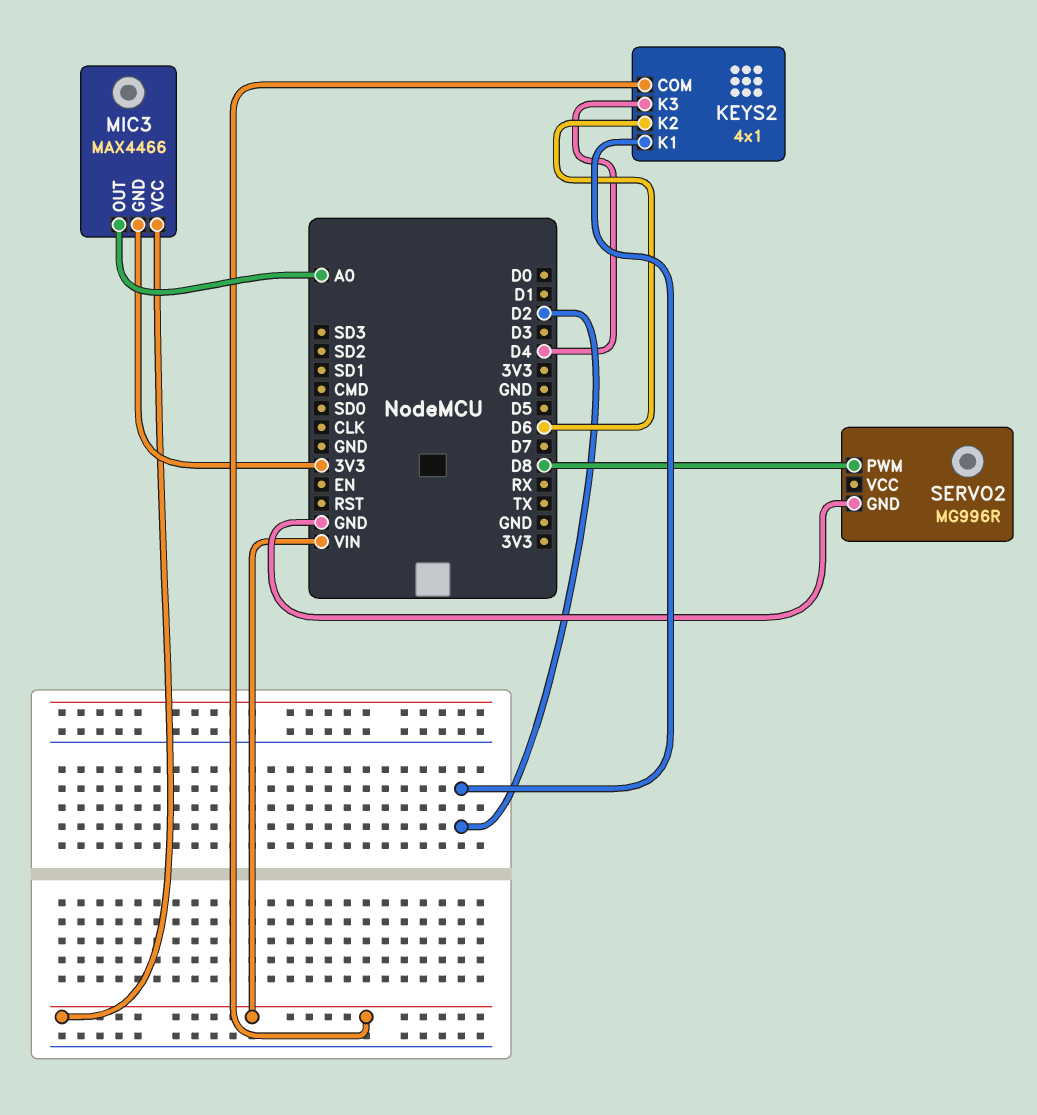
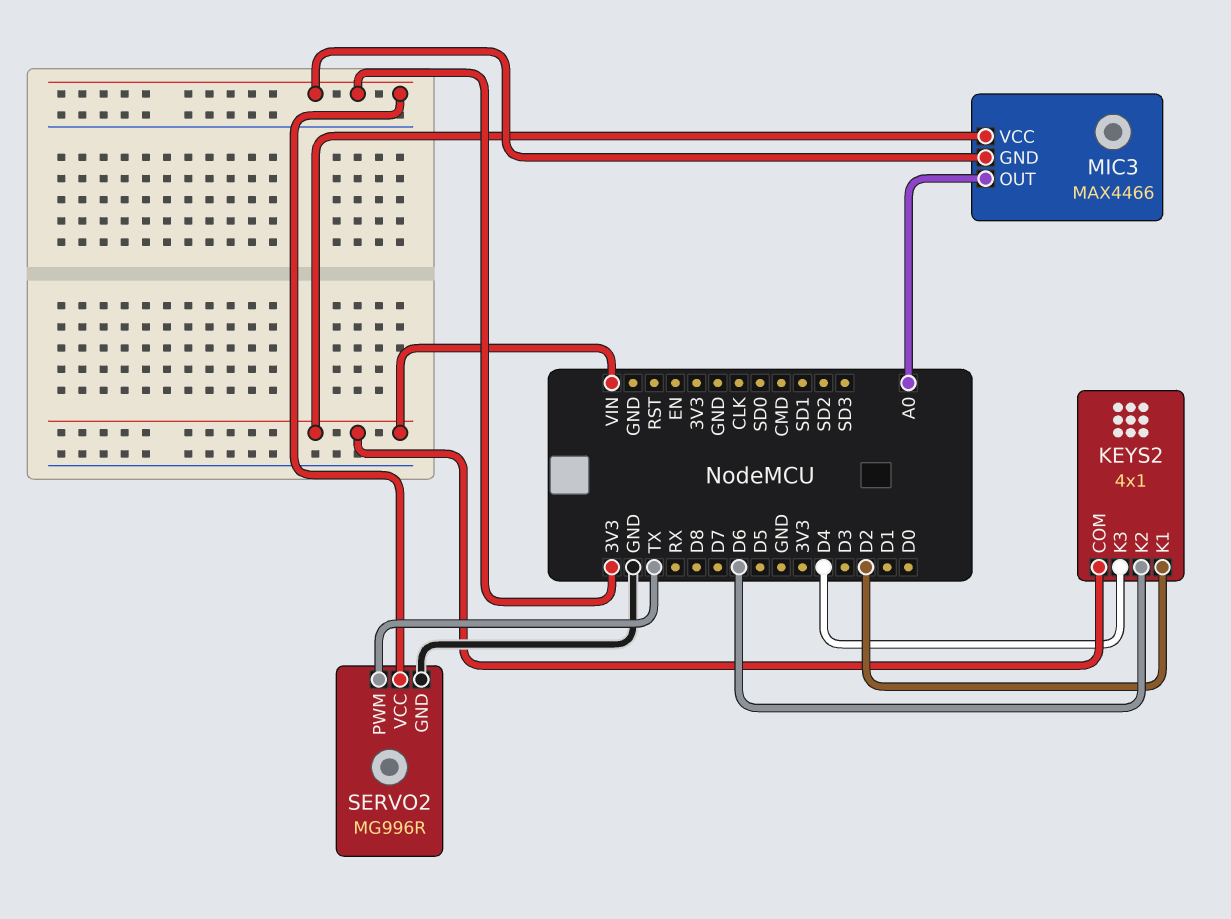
SERVO2 pin PWM: D8 -> TX
SERVO2 pin VCC: none -> 3V3

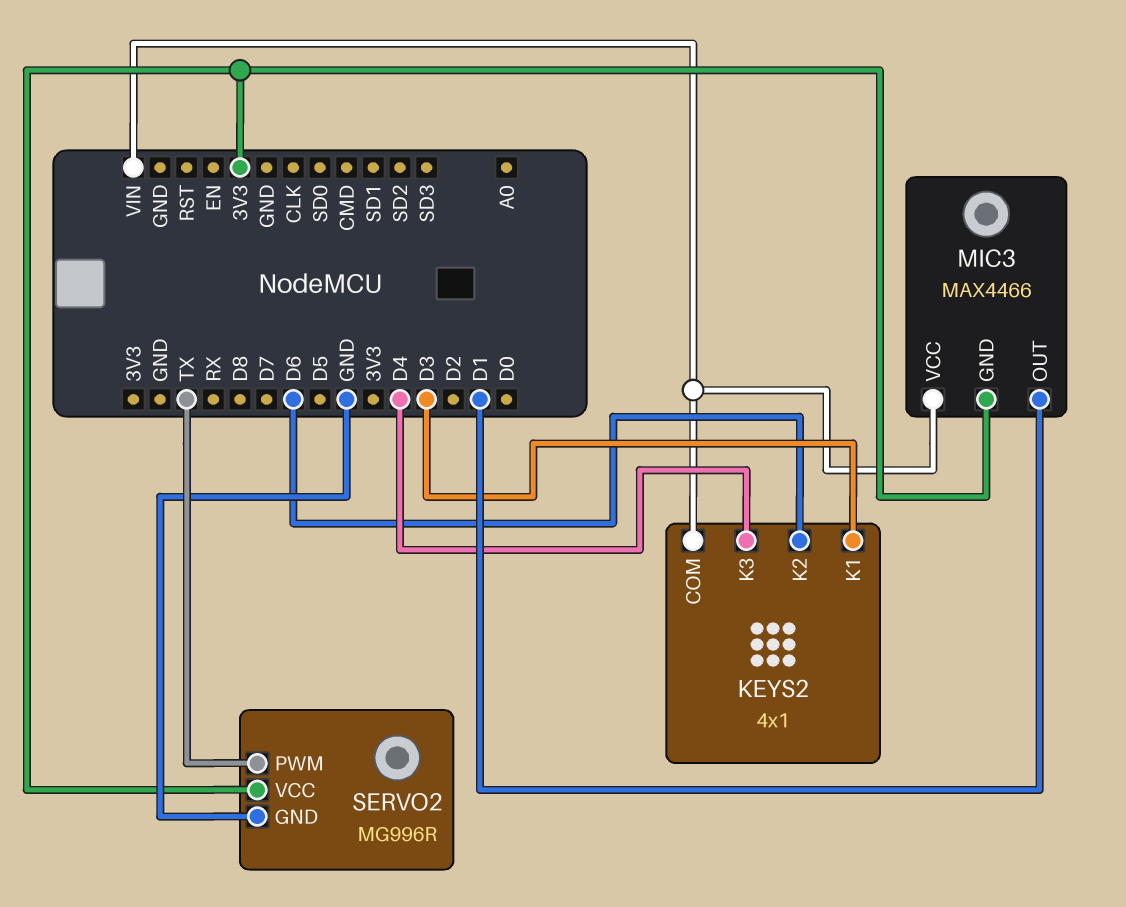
KEYS2 pin K1: D2 -> D3
MIC3 pin OUT: A0 -> D1

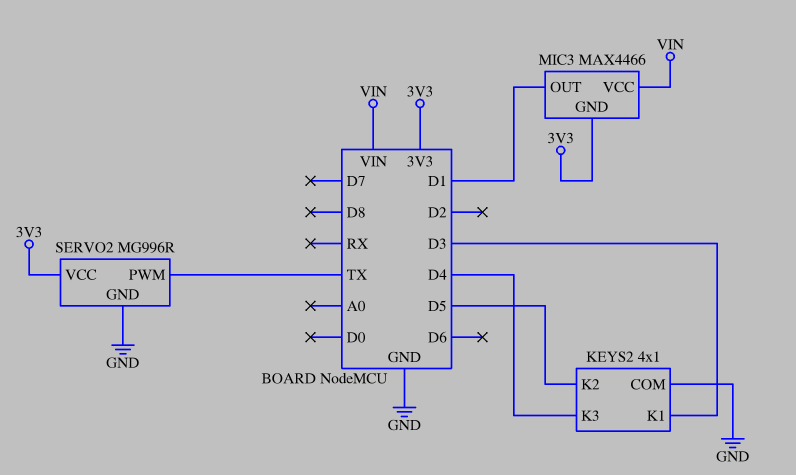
KEYS2 pin COM: VIN -> GND
KEYS2 pin K2: D6 -> D5

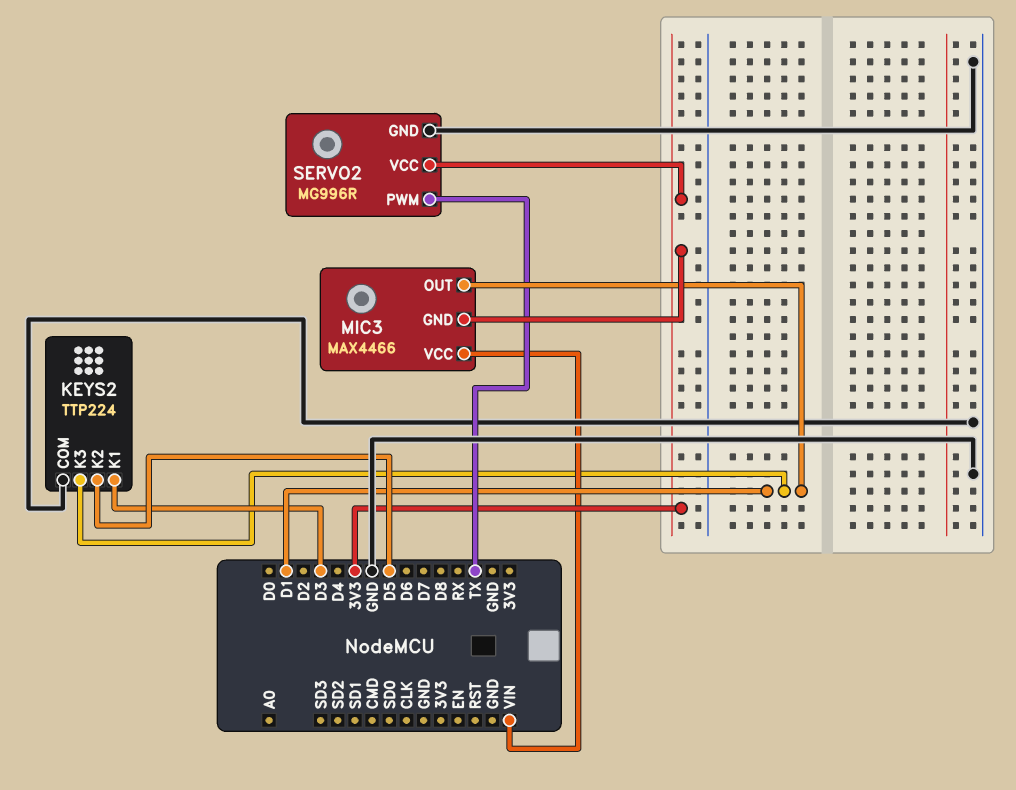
KEYS2: 4x1 -> TTP224
KEYS2 pin K3: D4 -> D1

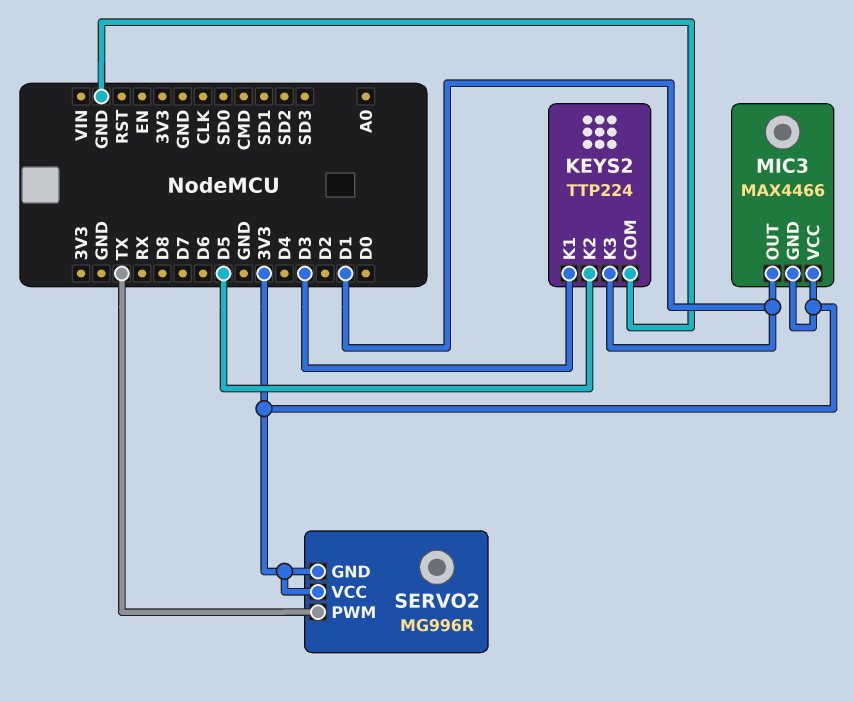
MIC3 pin VCC: VIN -> 3V3
SERVO2 pin GND: GND -> 3V3

